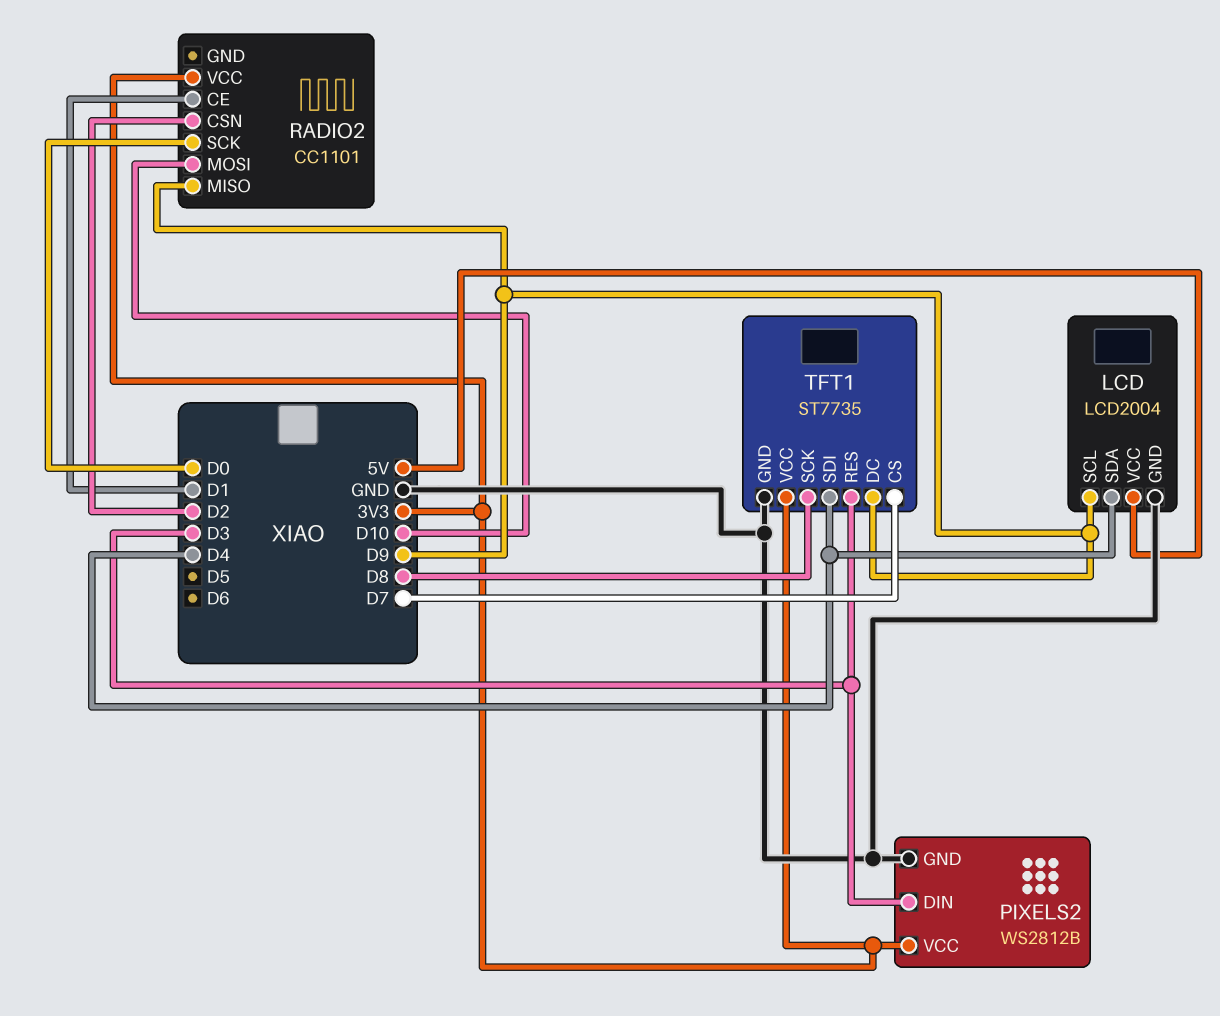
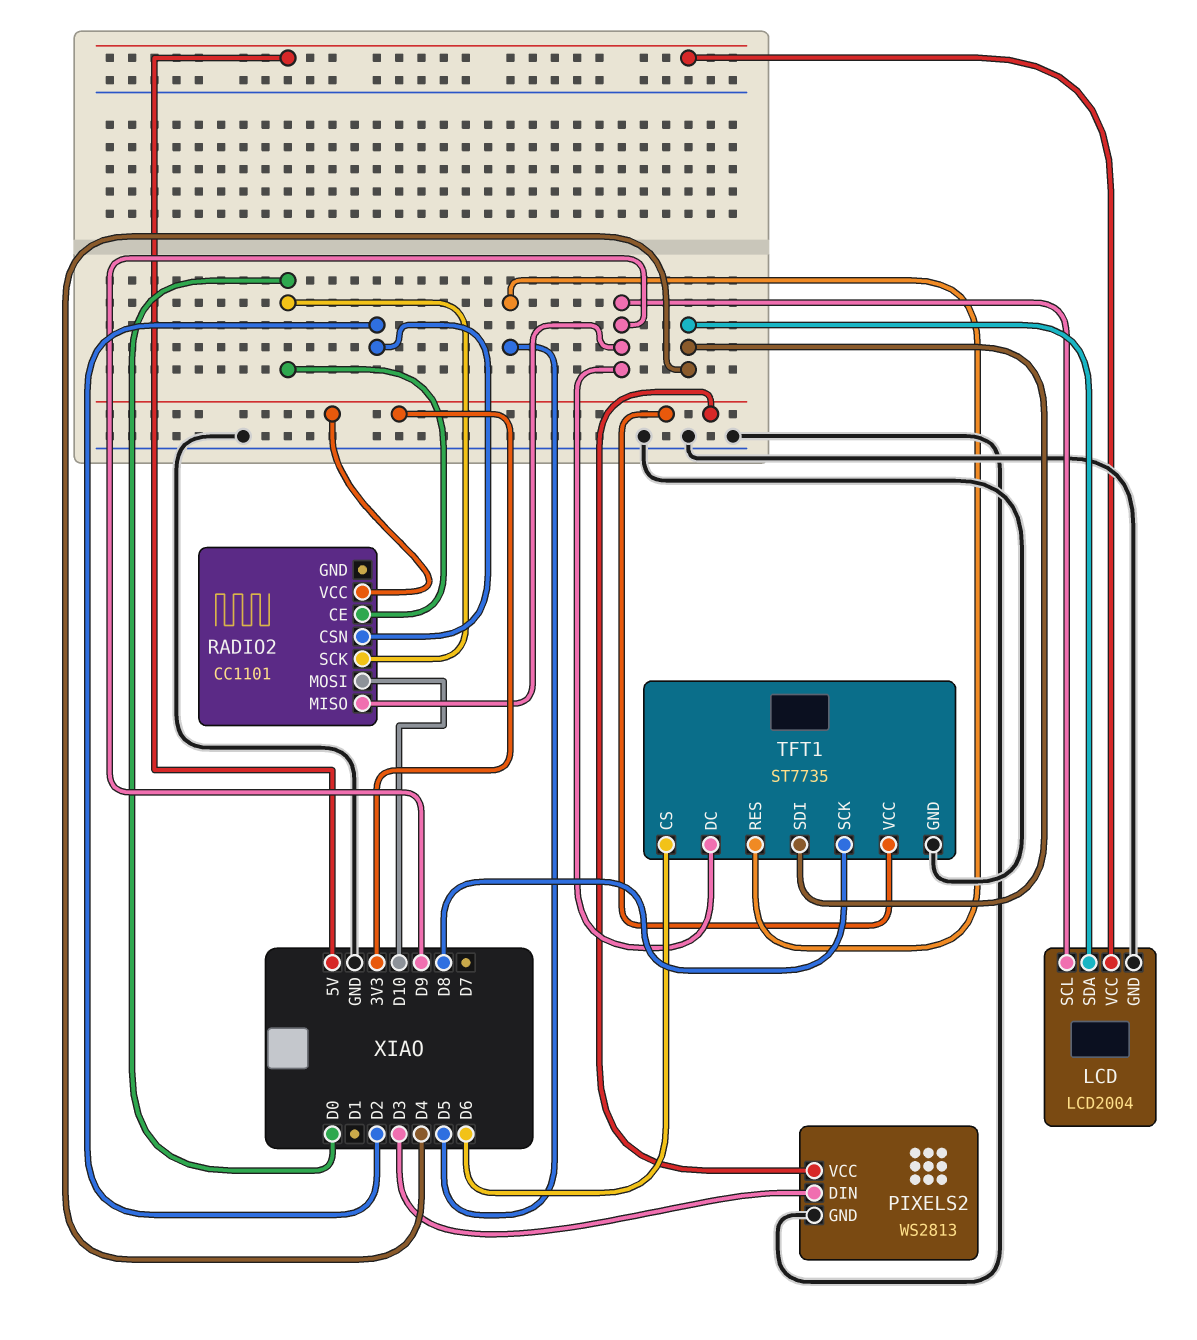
PIXELS2: WS2812B -> WS2813
RADIO2 pin CE: D1 -> D0
TFT1 pin CS: D7 -> D6
TFT1 pin RES: D3 -> D5

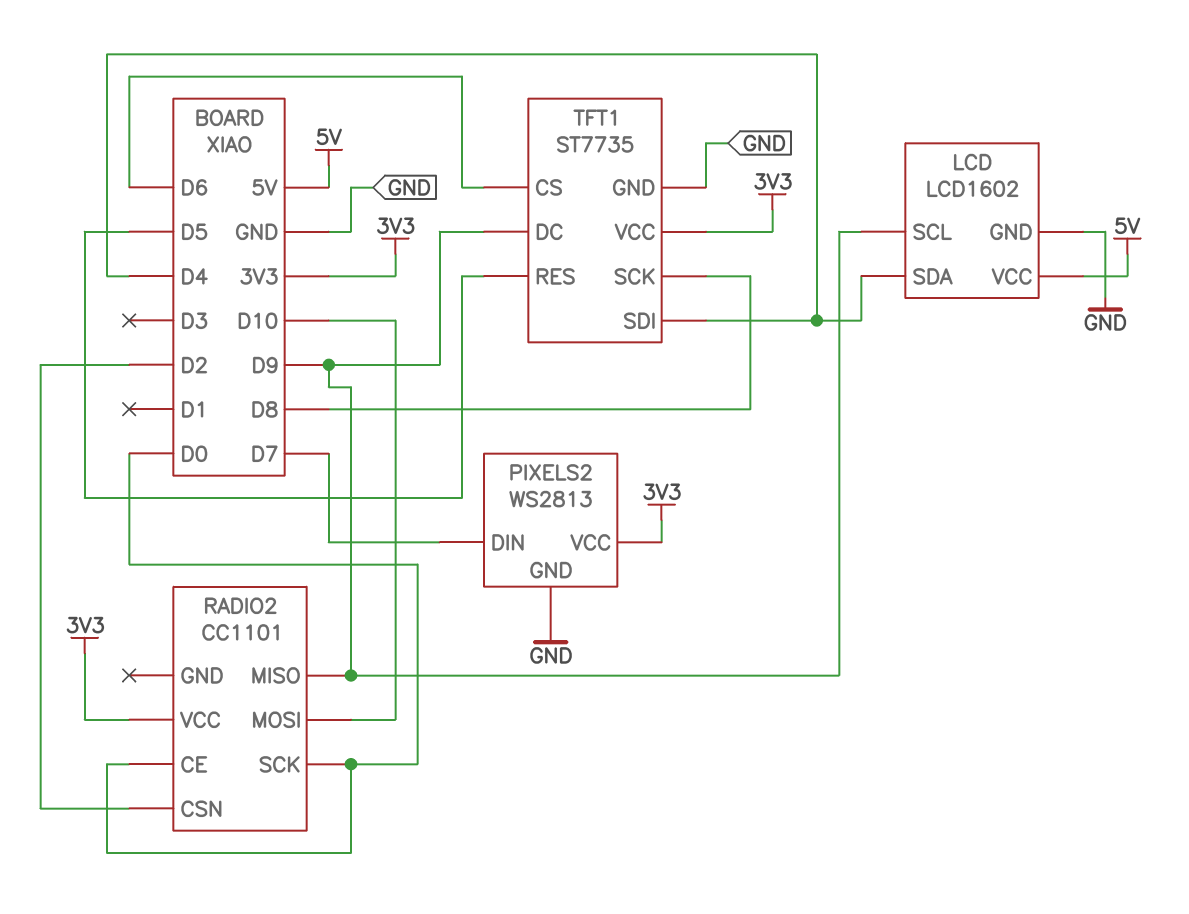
LCD: LCD2004 -> LCD1602
PIXELS2 pin DIN: D3 -> D7

